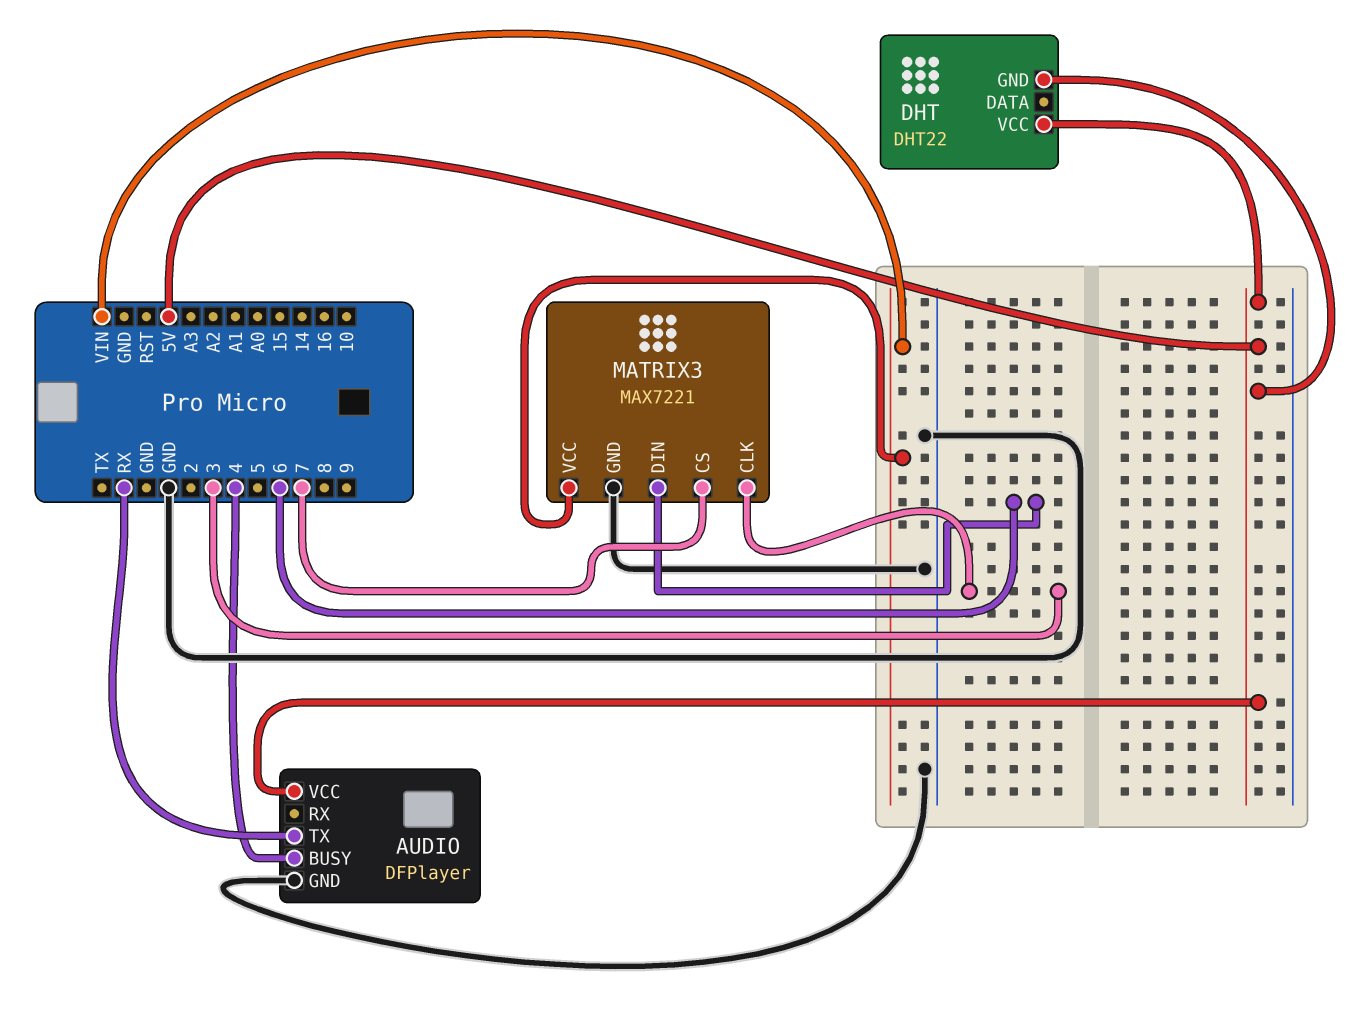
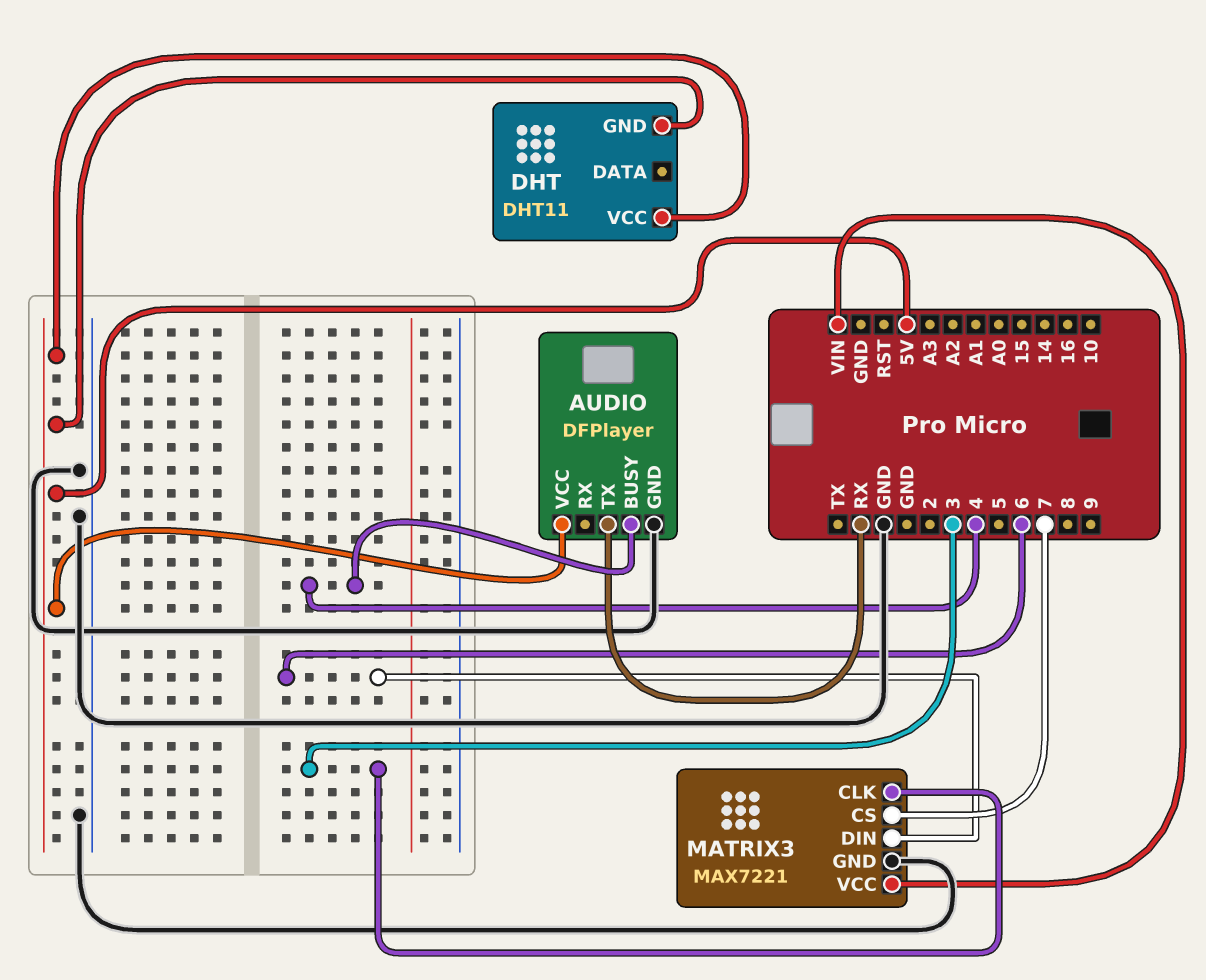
DHT: DHT22 -> DHT11

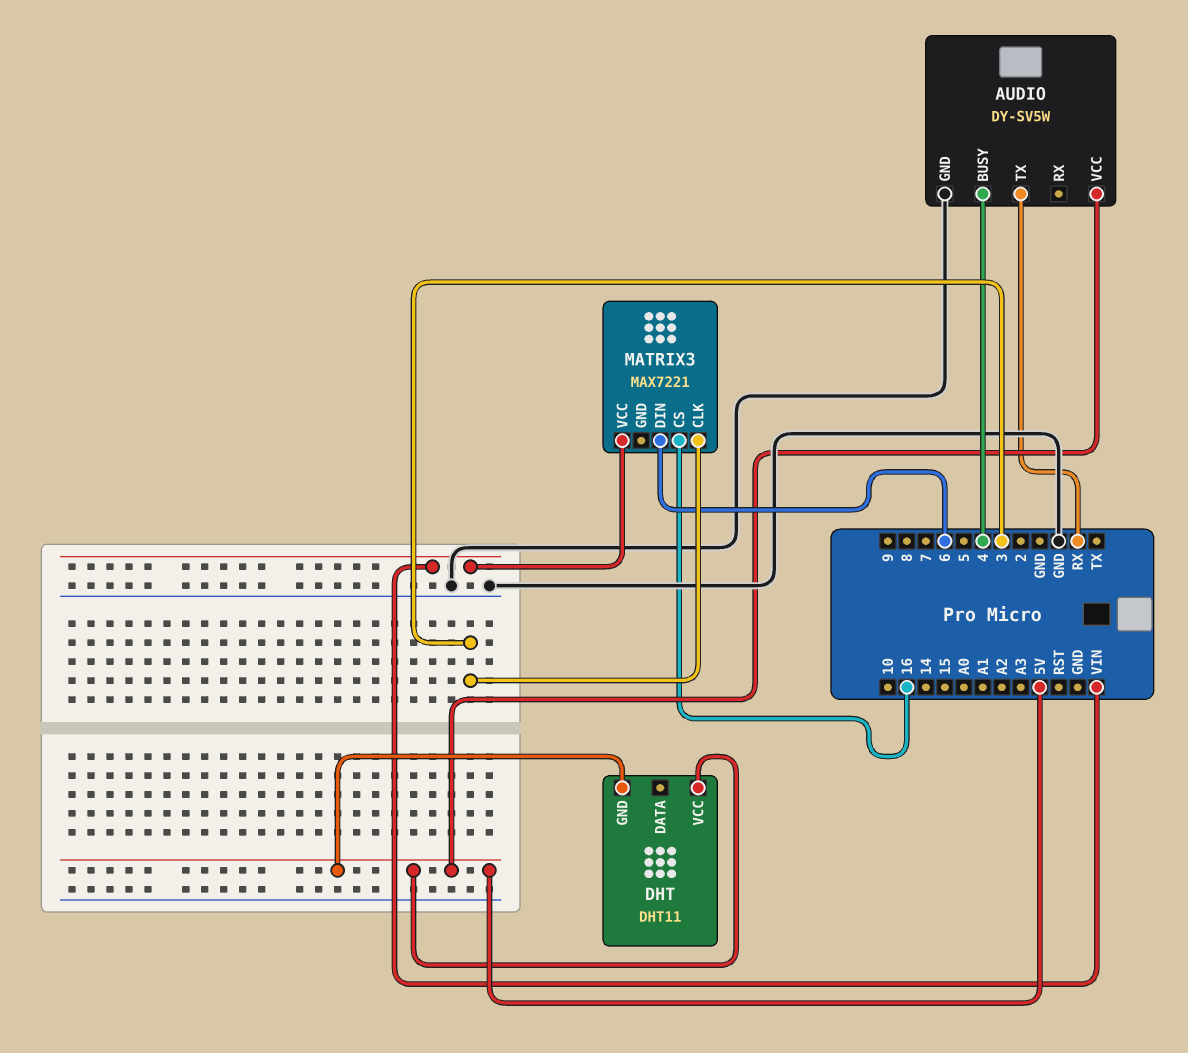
AUDIO: DFPlayer -> DY-SV5W
MATRIX3 pin CS: 7 -> 16
MATRIX3 pin GND: GND -> none

